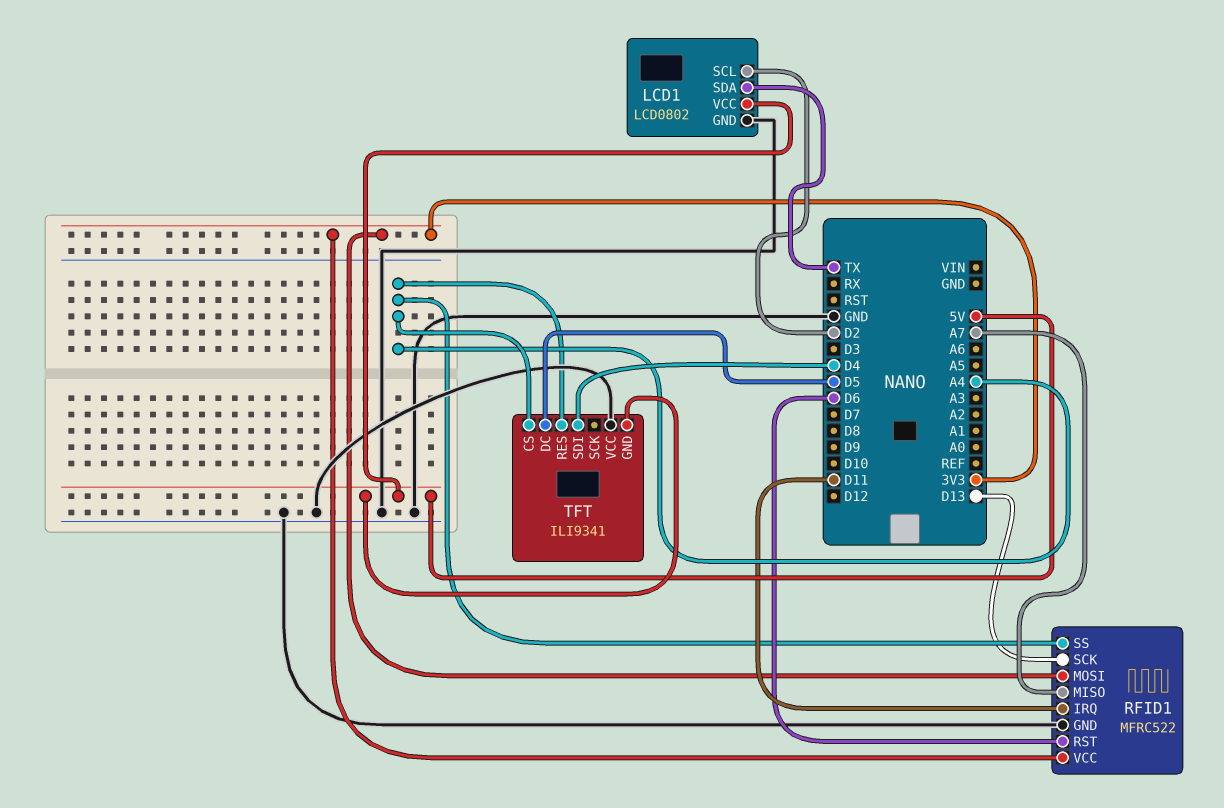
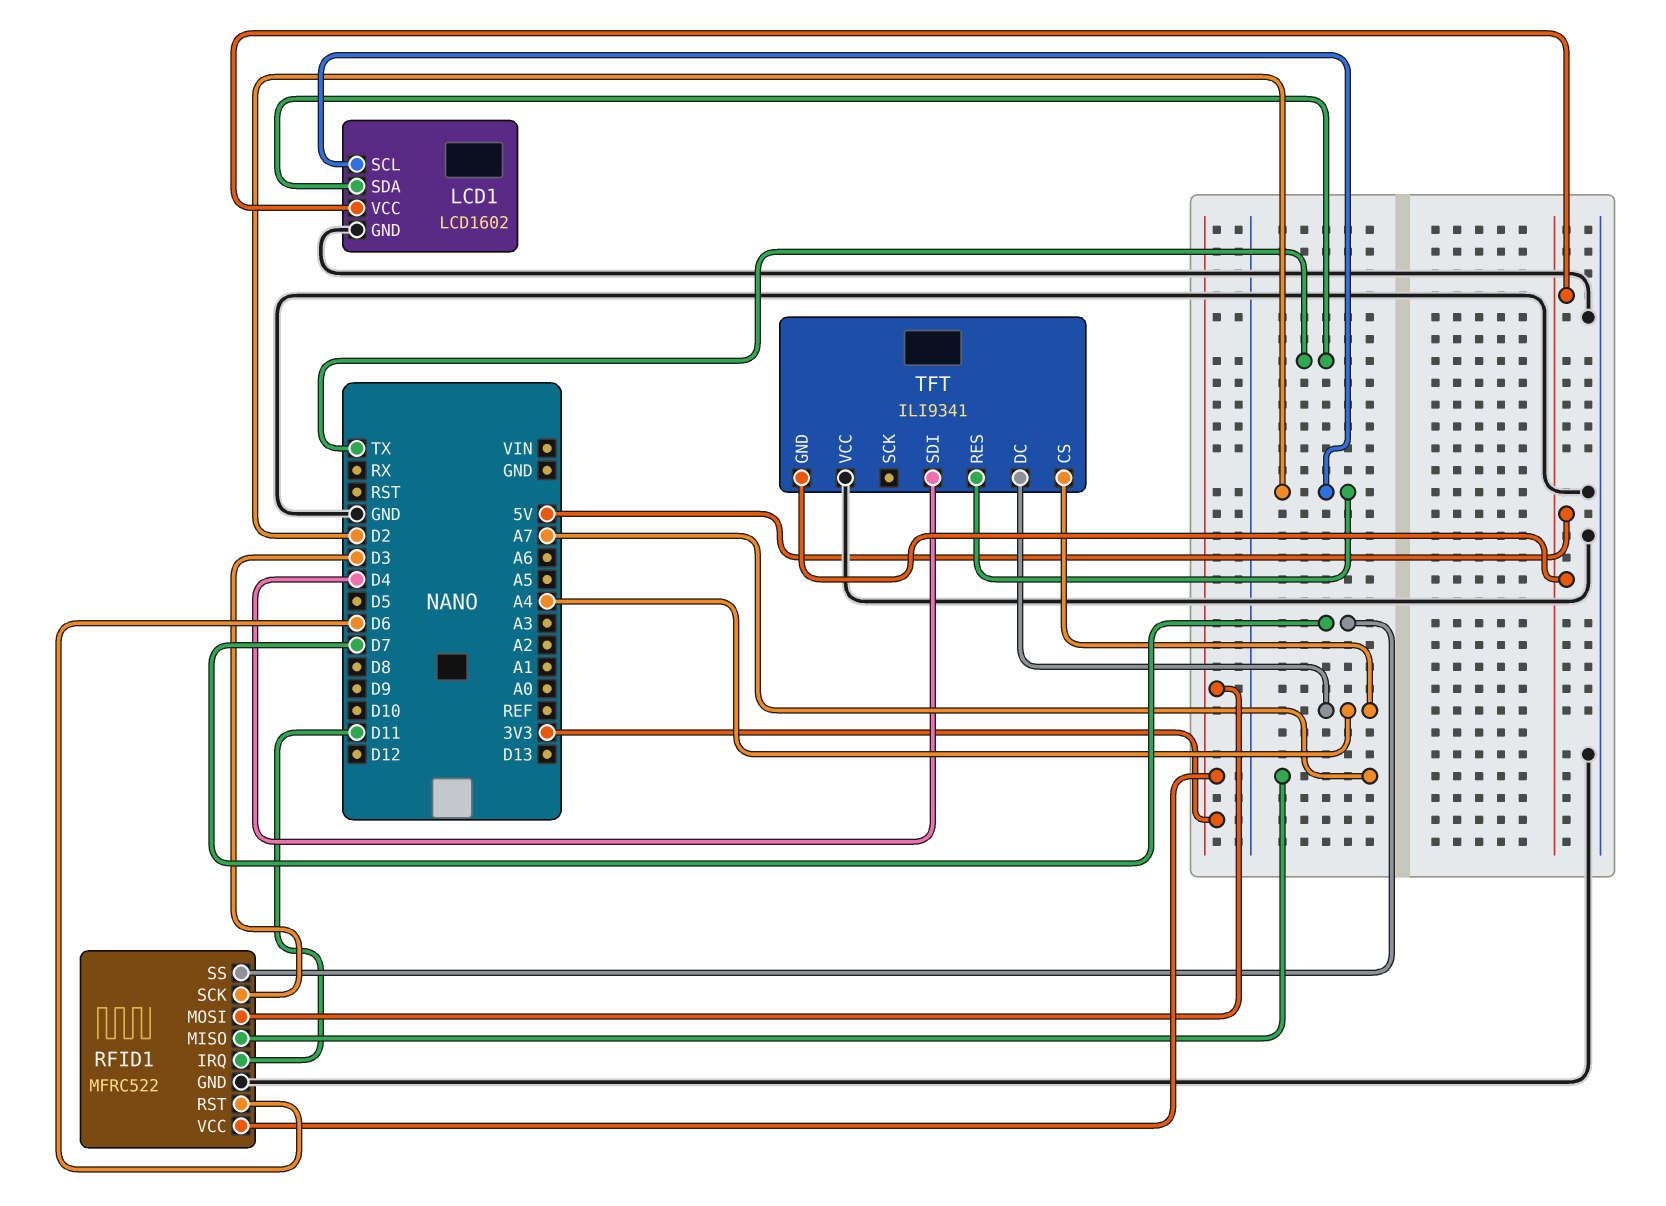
LCD1: LCD0802 -> LCD1602
RFID1 pin SCK: D13 -> D3
RFID1 pin SS: A4 -> D7
TFT pin DC: D5 -> A4
TFT pin RES: A4 -> D2

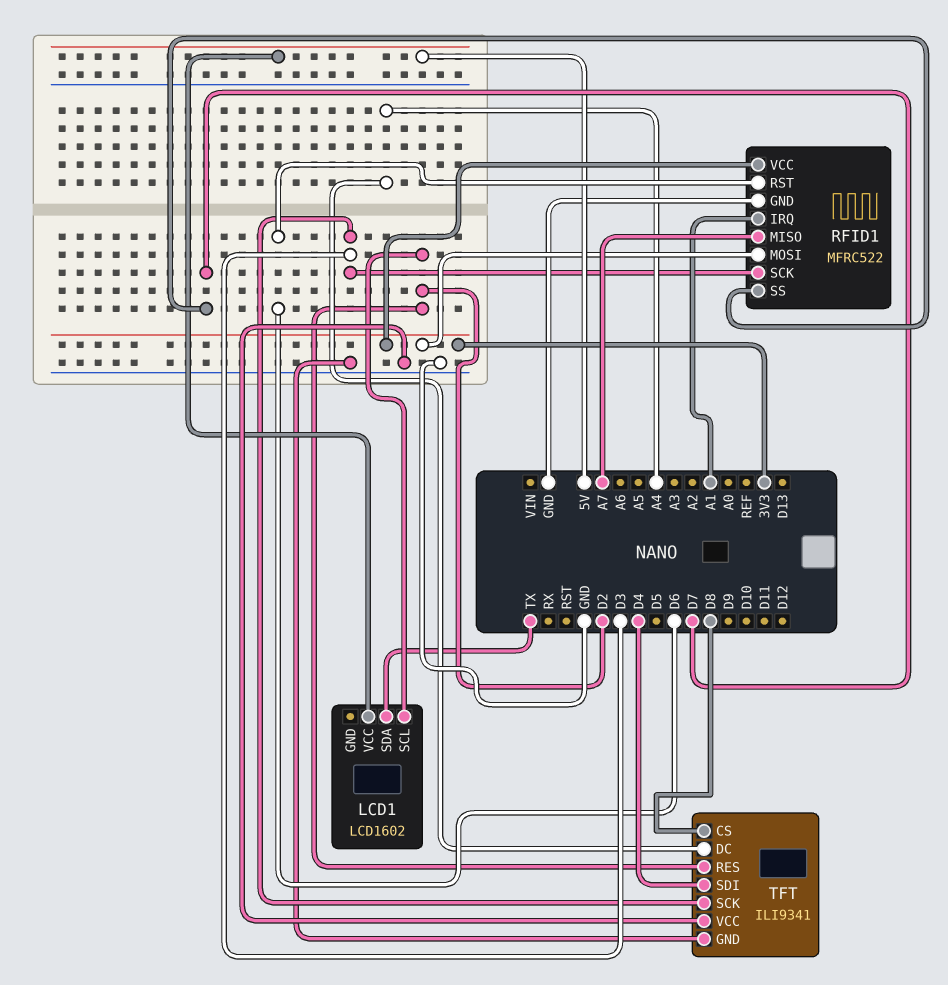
LCD1 pin GND: GND -> none
RFID1 pin IRQ: D11 -> A1
TFT pin CS: A4 -> D8
TFT pin GND: 5V -> GND
TFT pin SCK: none -> D3

